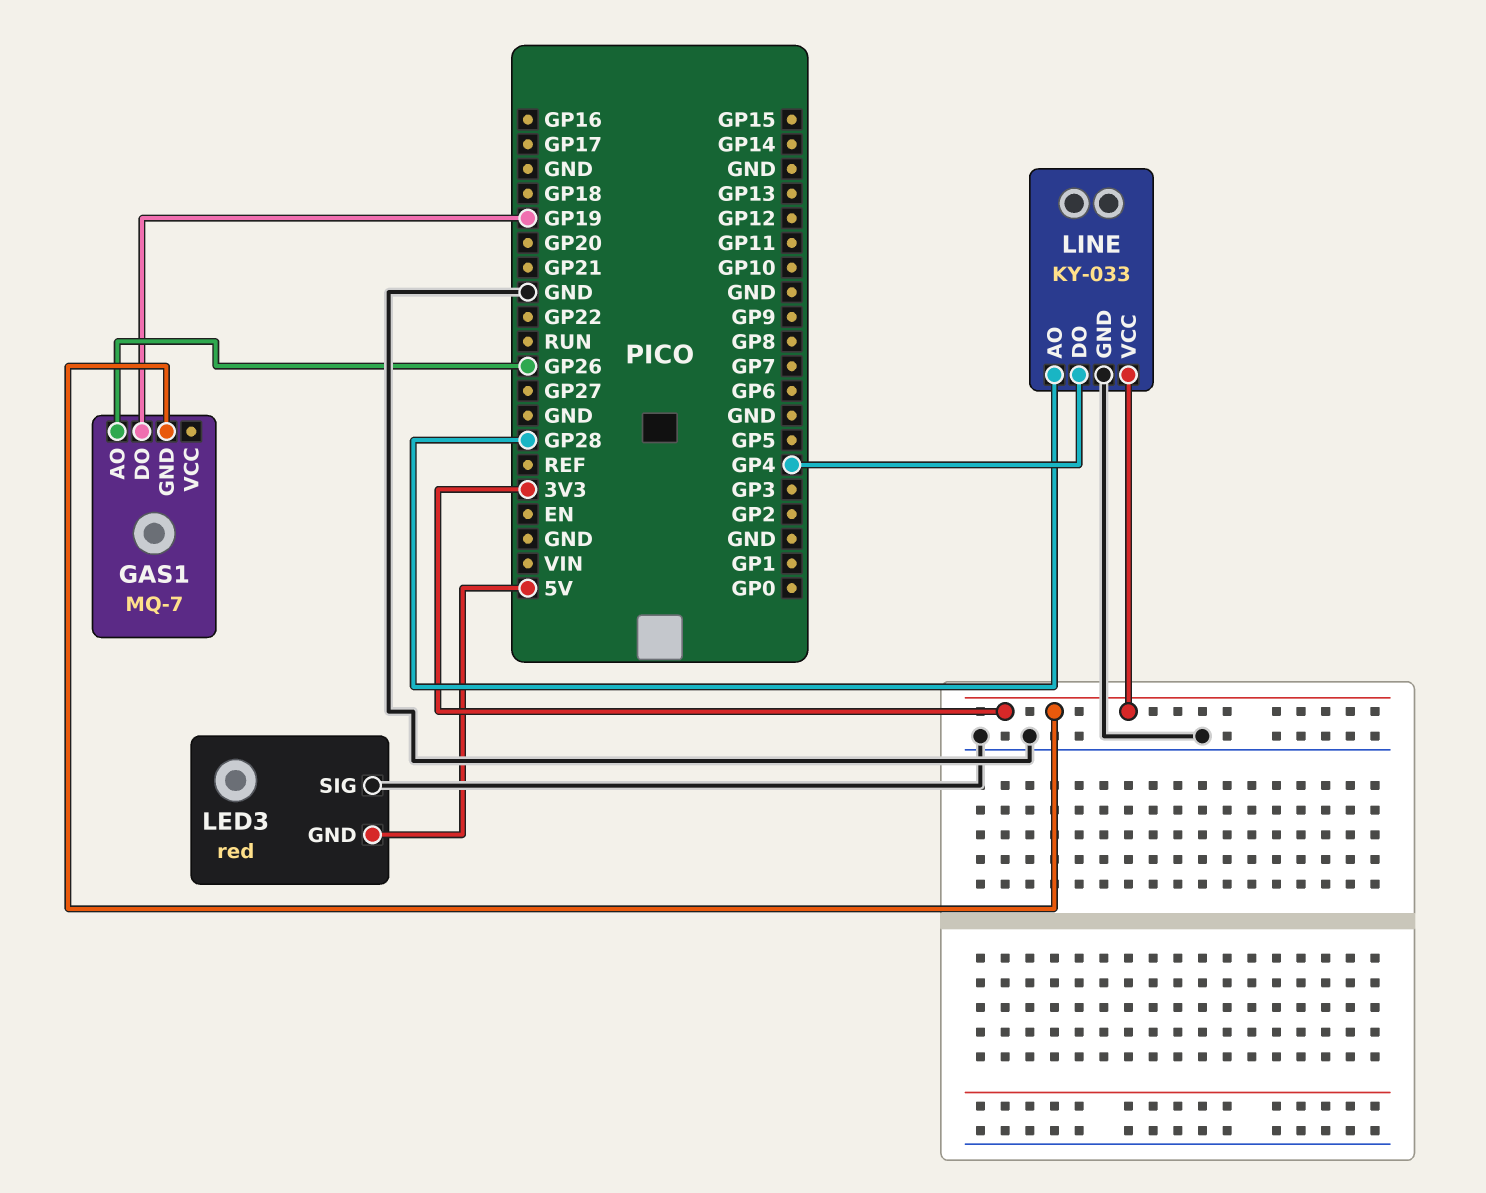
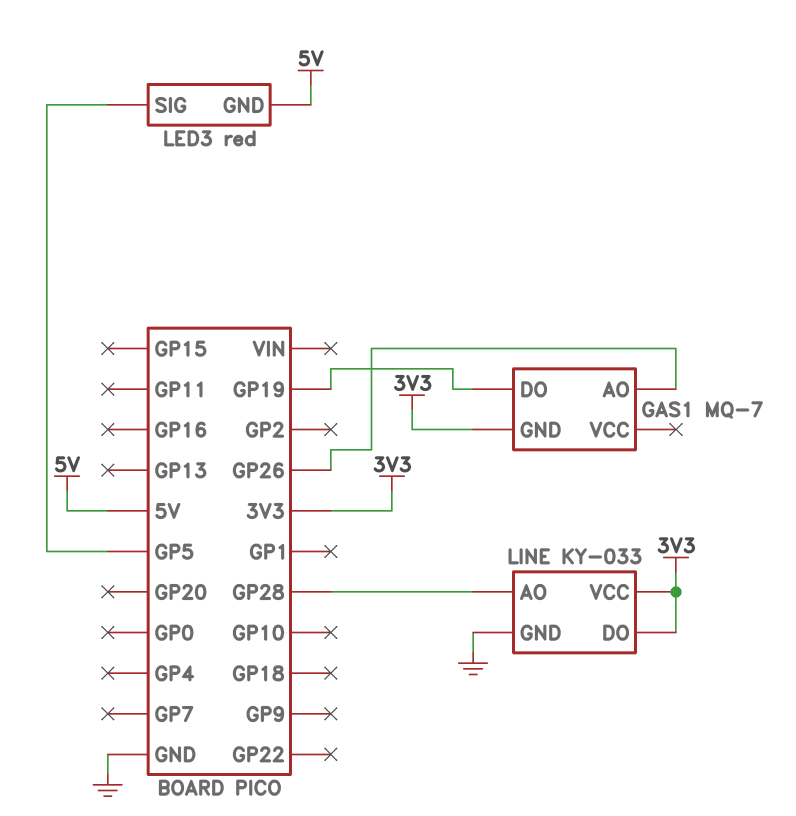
LED3 pin SIG: GND -> GP5
LINE pin DO: GP4 -> 3V3

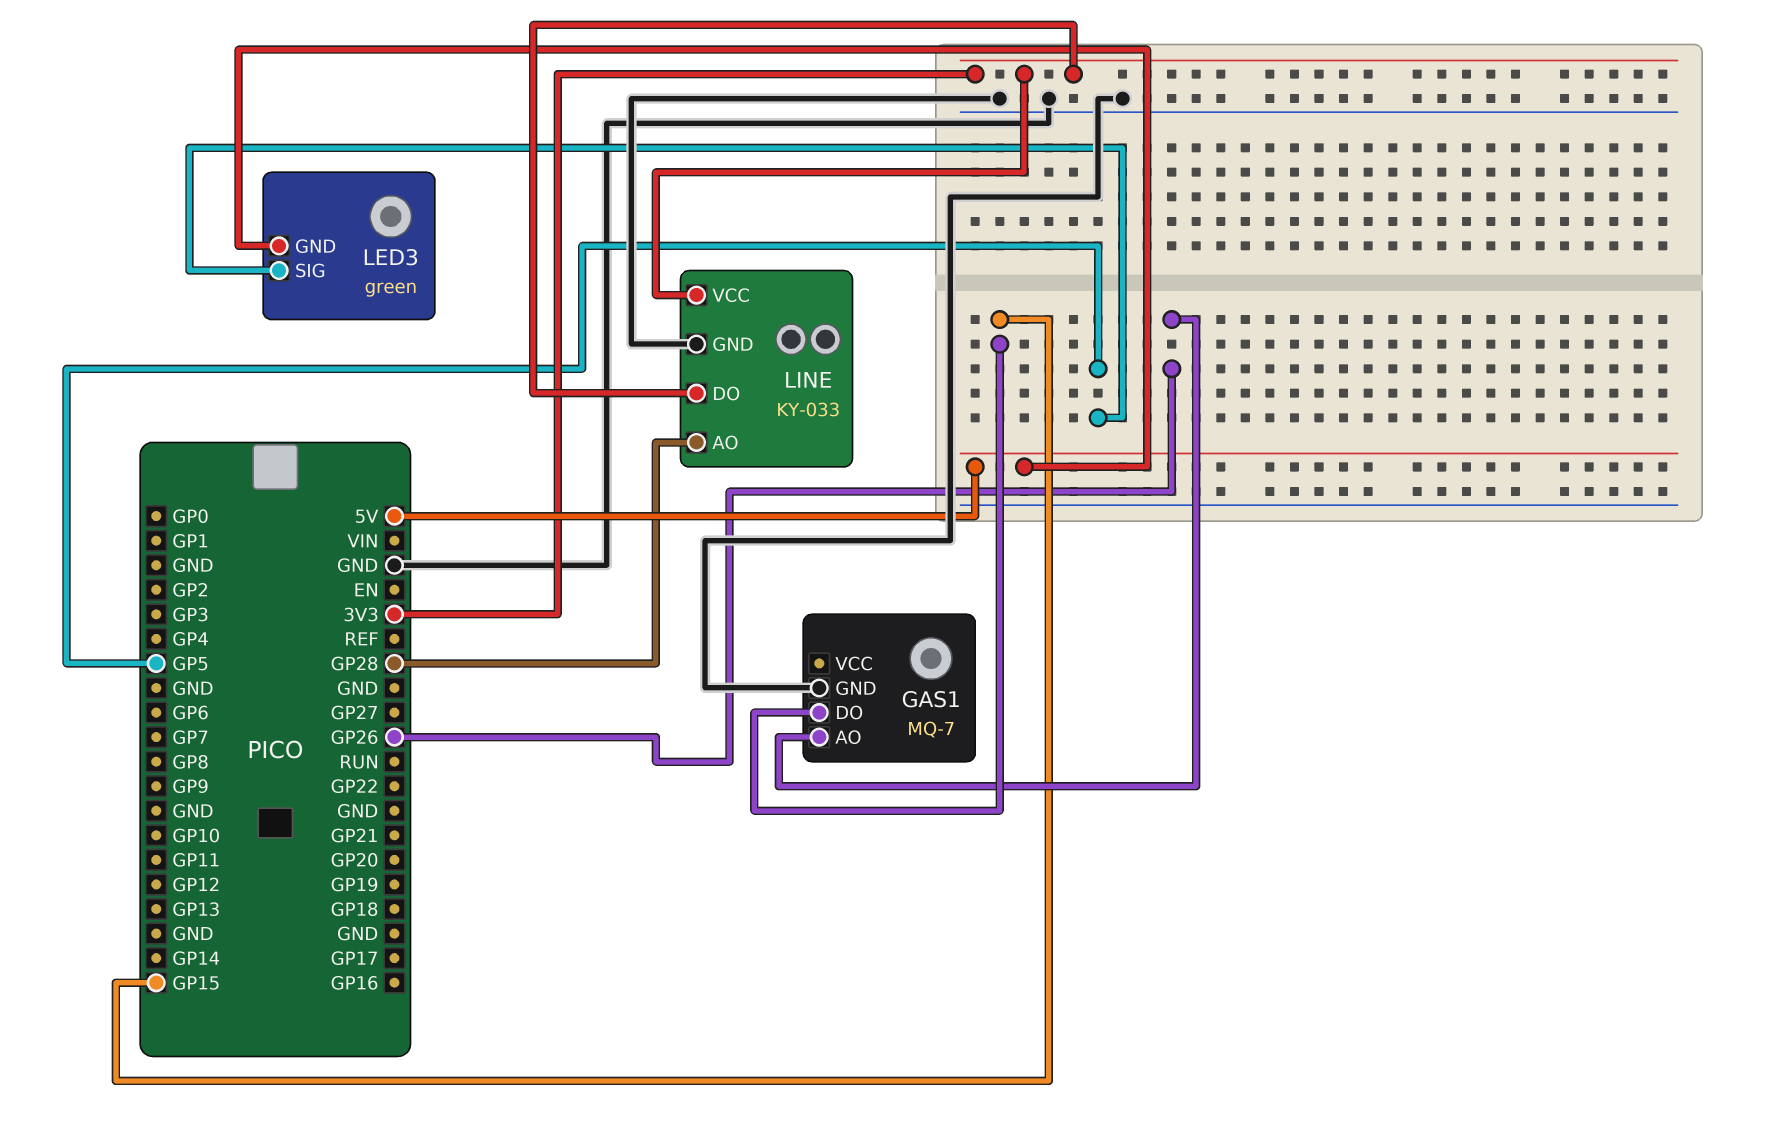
GAS1 pin DO: GP19 -> GP15
GAS1 pin GND: 3V3 -> GND
LED3: red -> green

